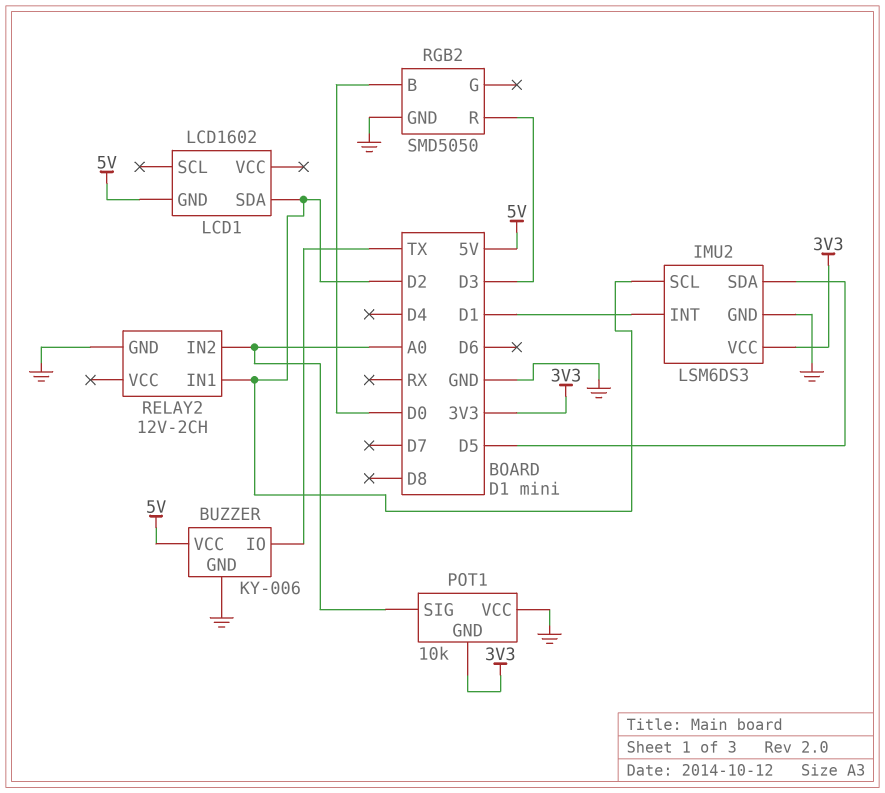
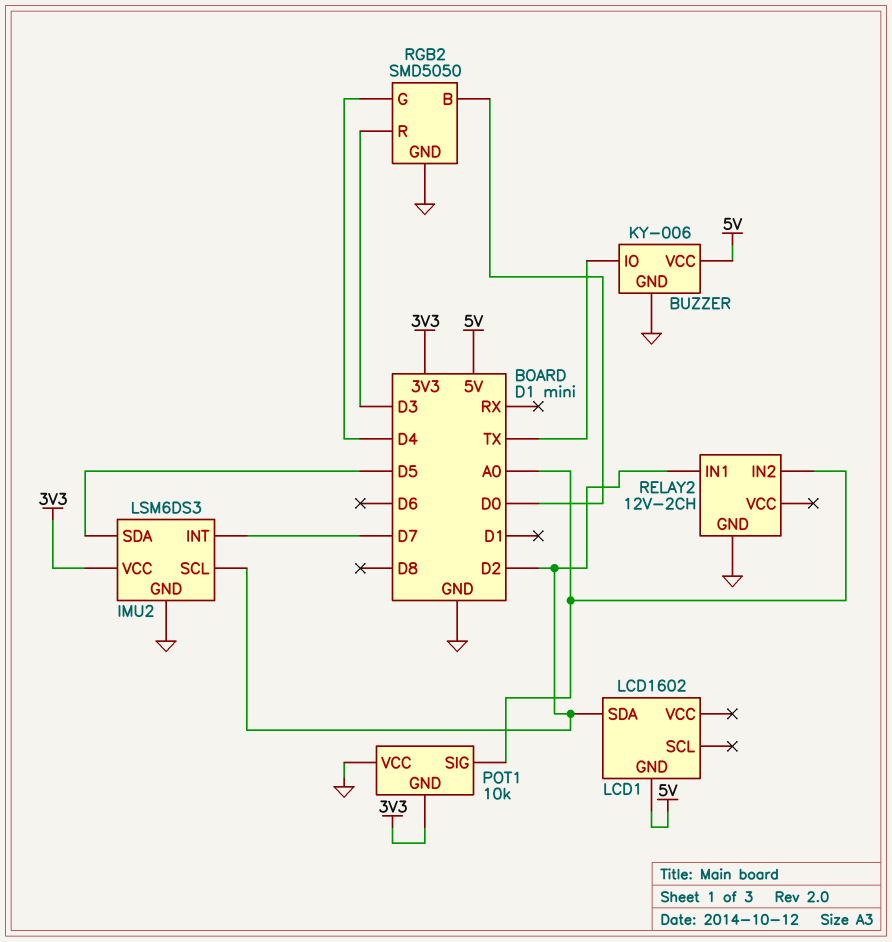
IMU2 pin INT: D1 -> D7
RGB2 pin G: none -> D4

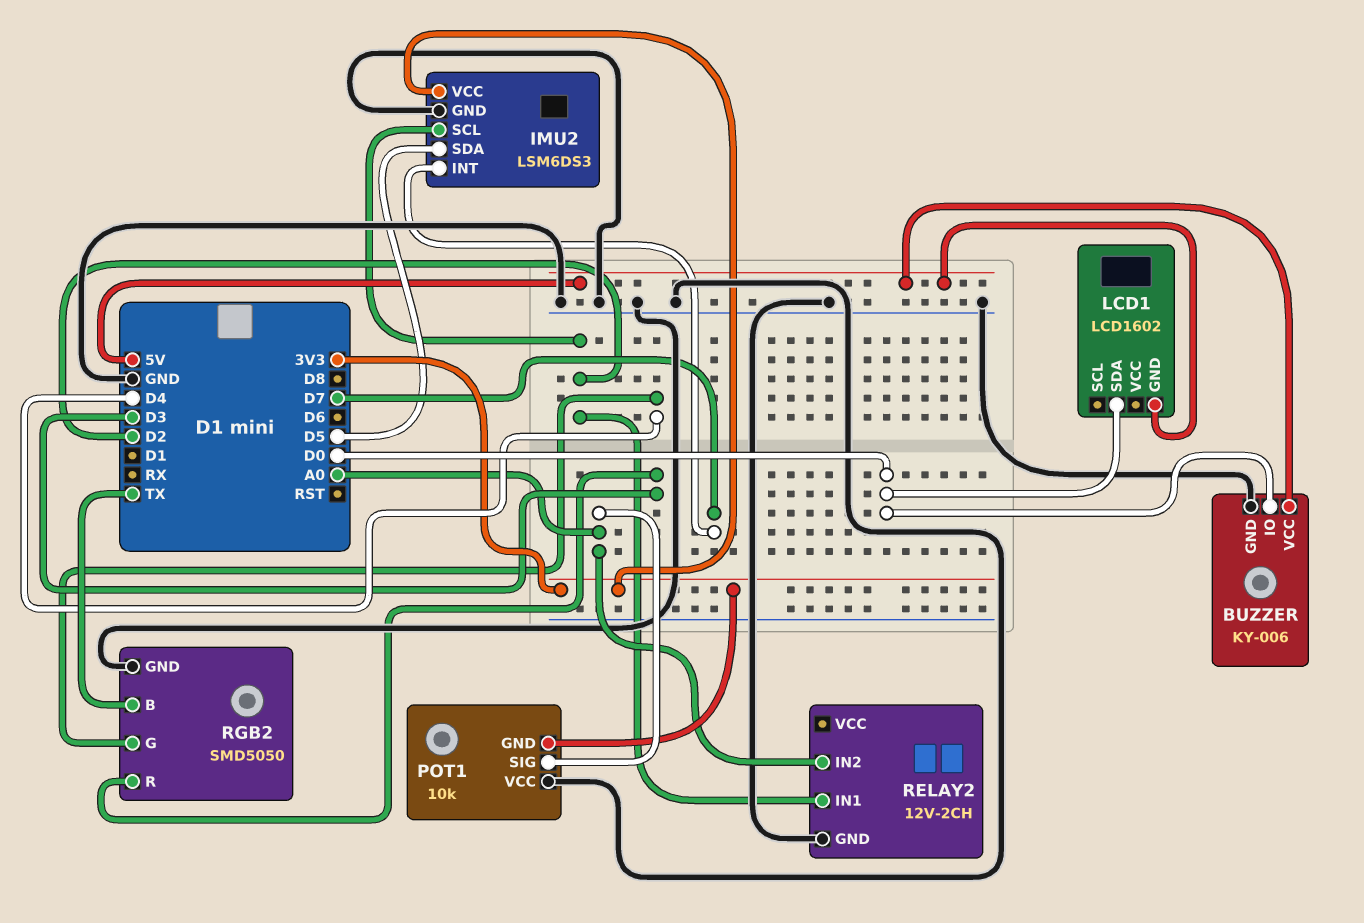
BUZZER pin IO: TX -> D0
LCD1 pin SDA: D2 -> D0
RGB2 pin B: D0 -> TX

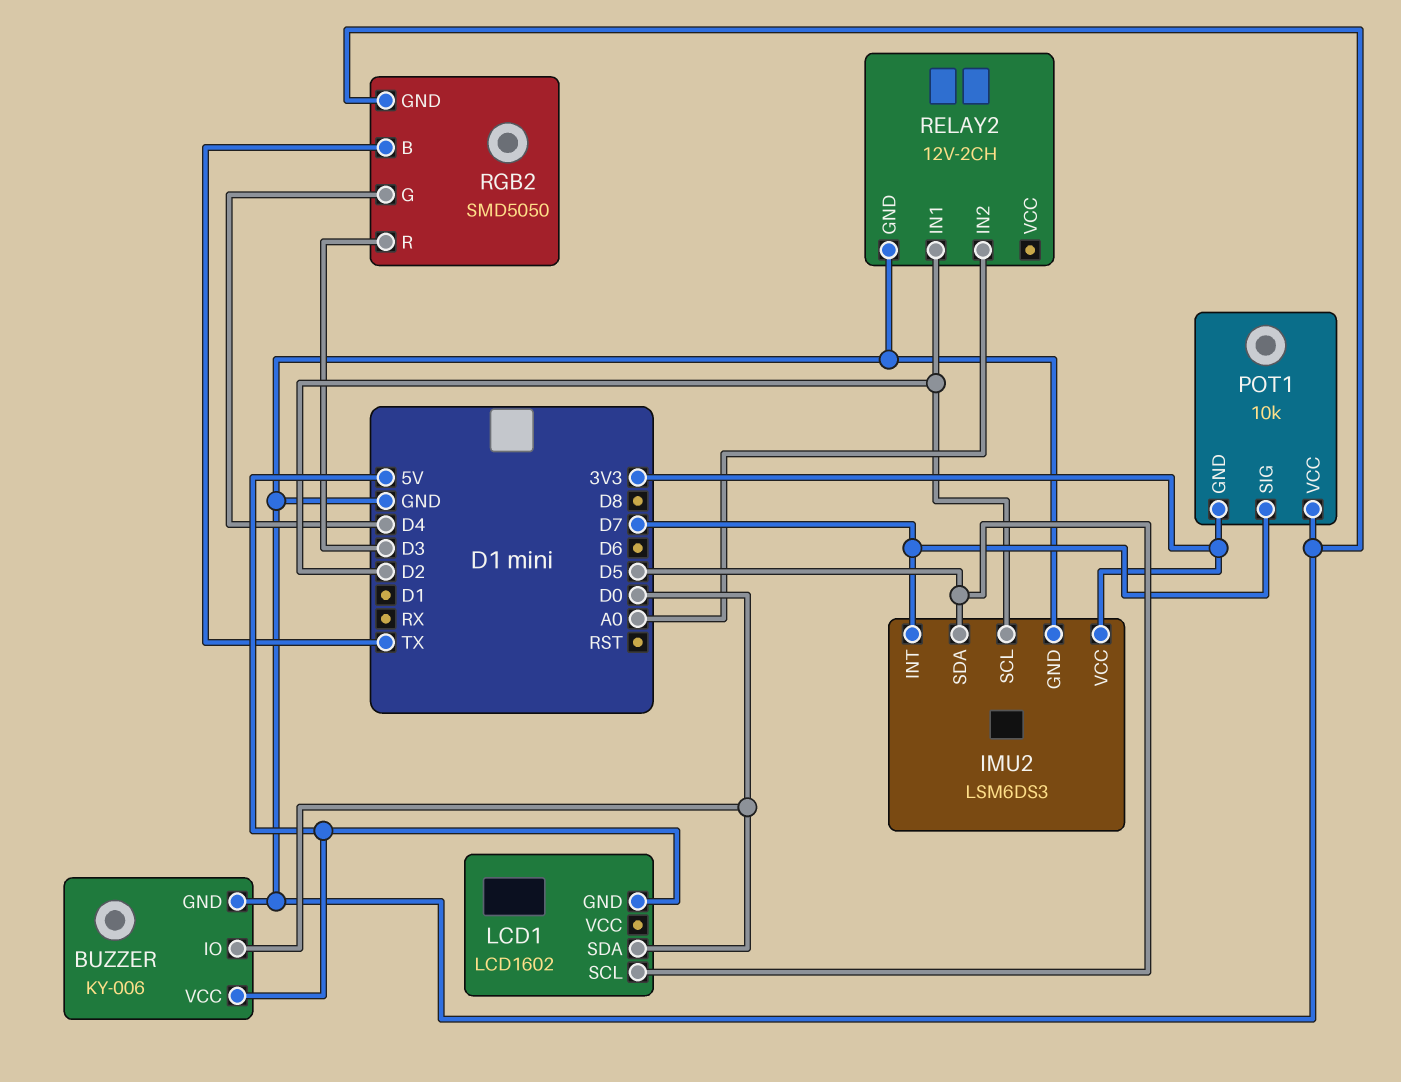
LCD1 pin SCL: none -> D5
POT1 pin SIG: A0 -> D7

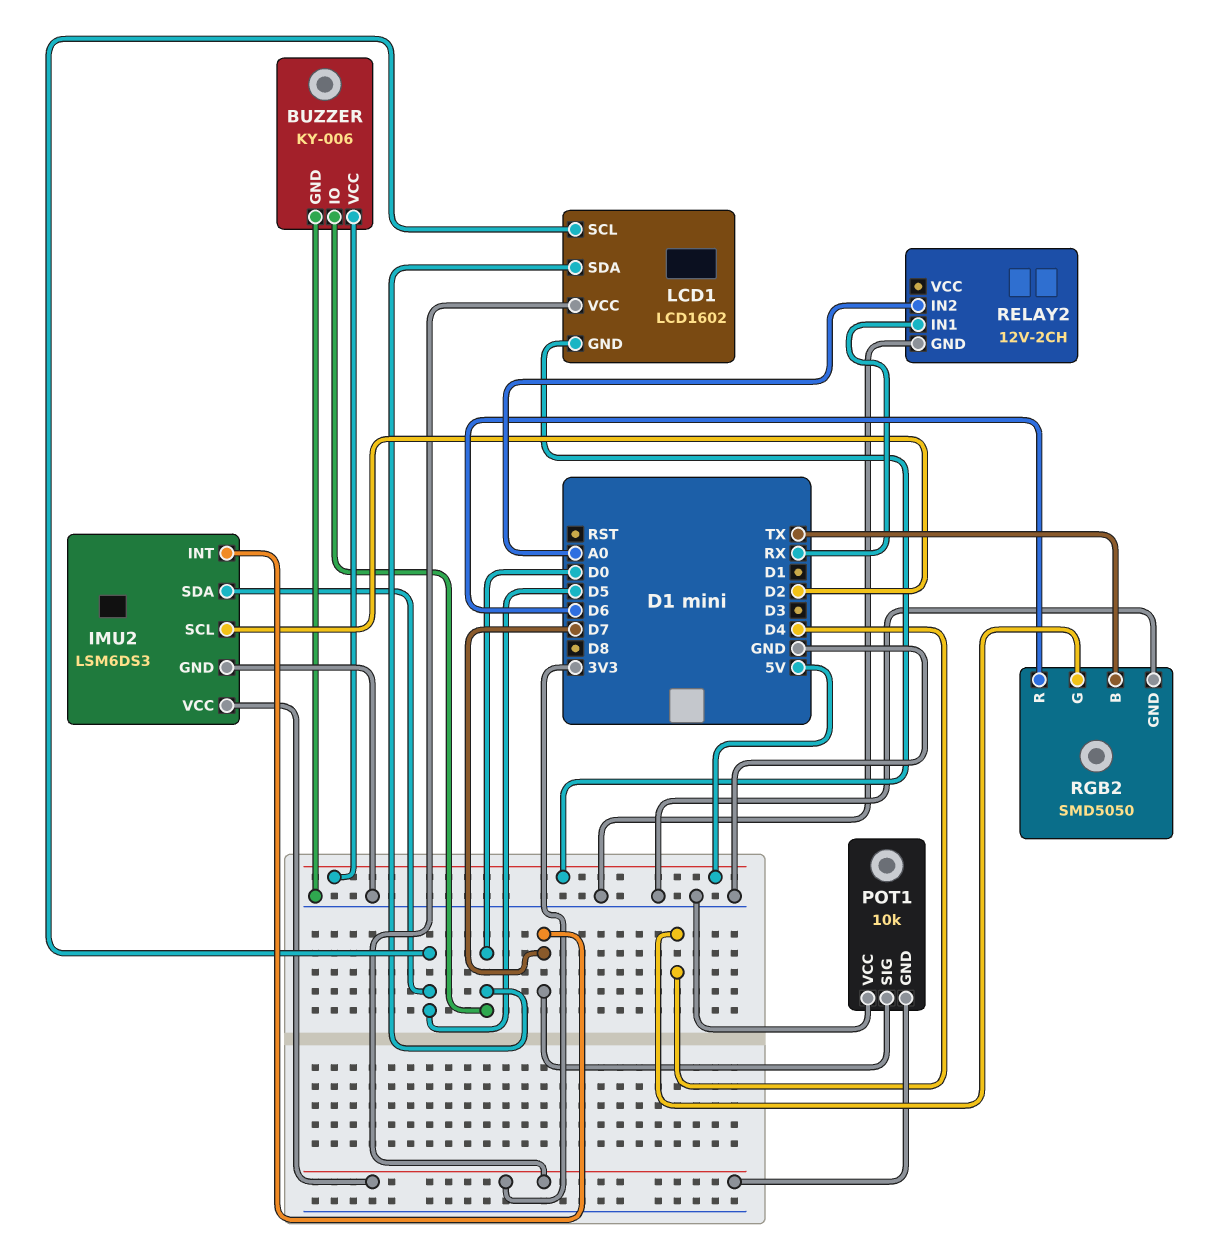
LCD1 pin VCC: none -> 3V3
RELAY2 pin IN1: D2 -> RX
RGB2 pin R: D3 -> D6

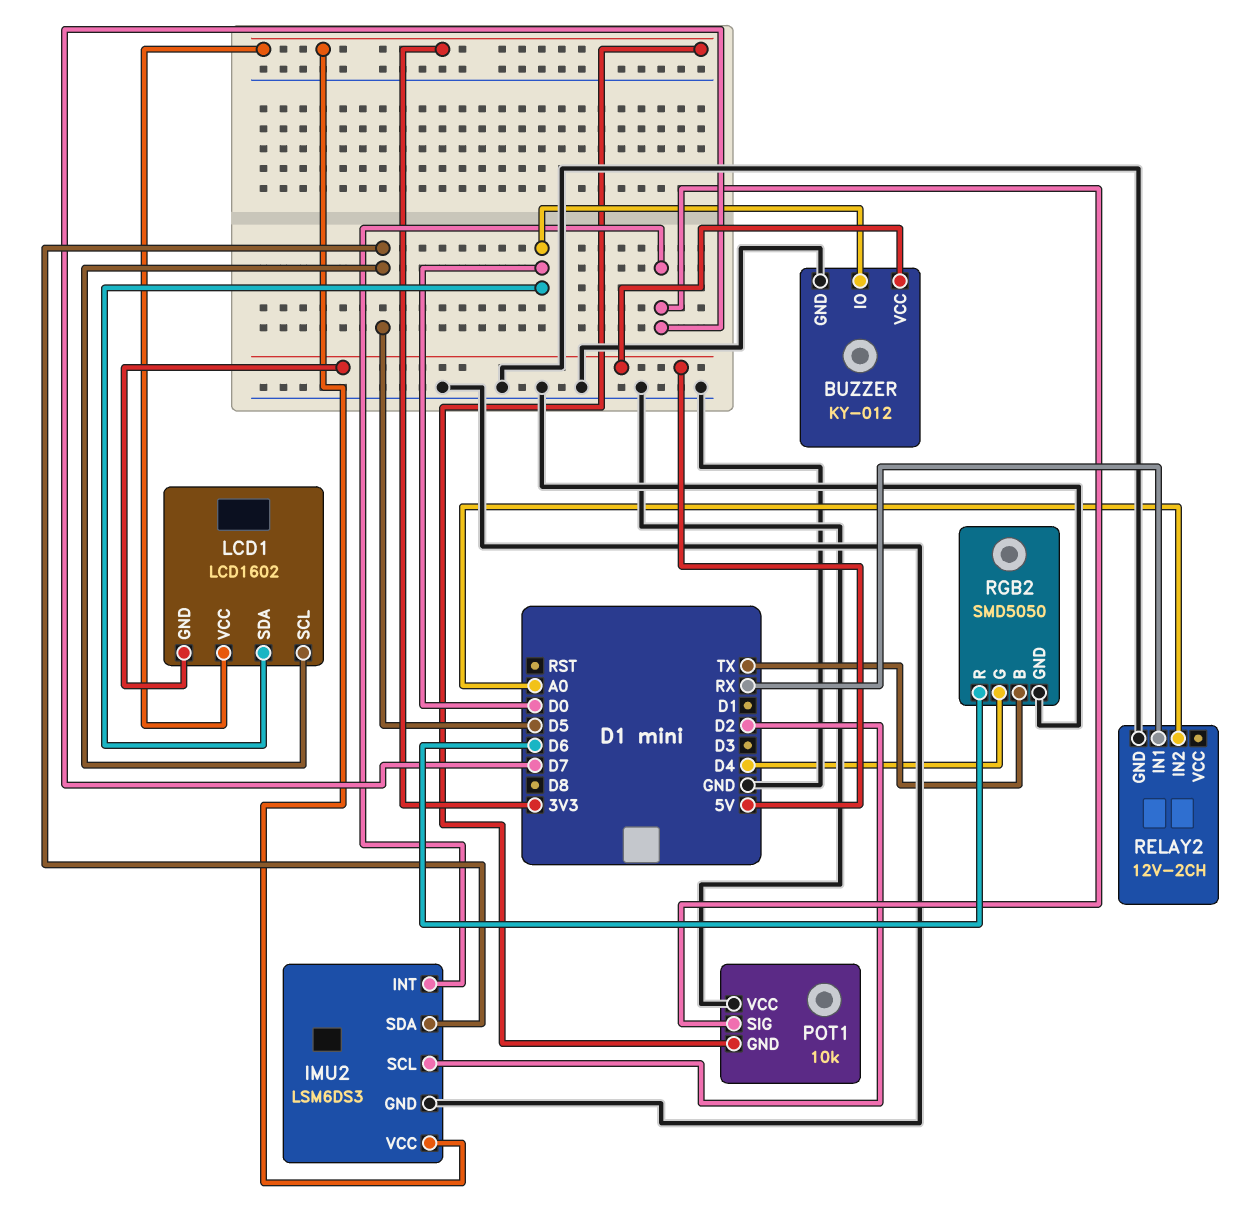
BUZZER: KY-006 -> KY-012

